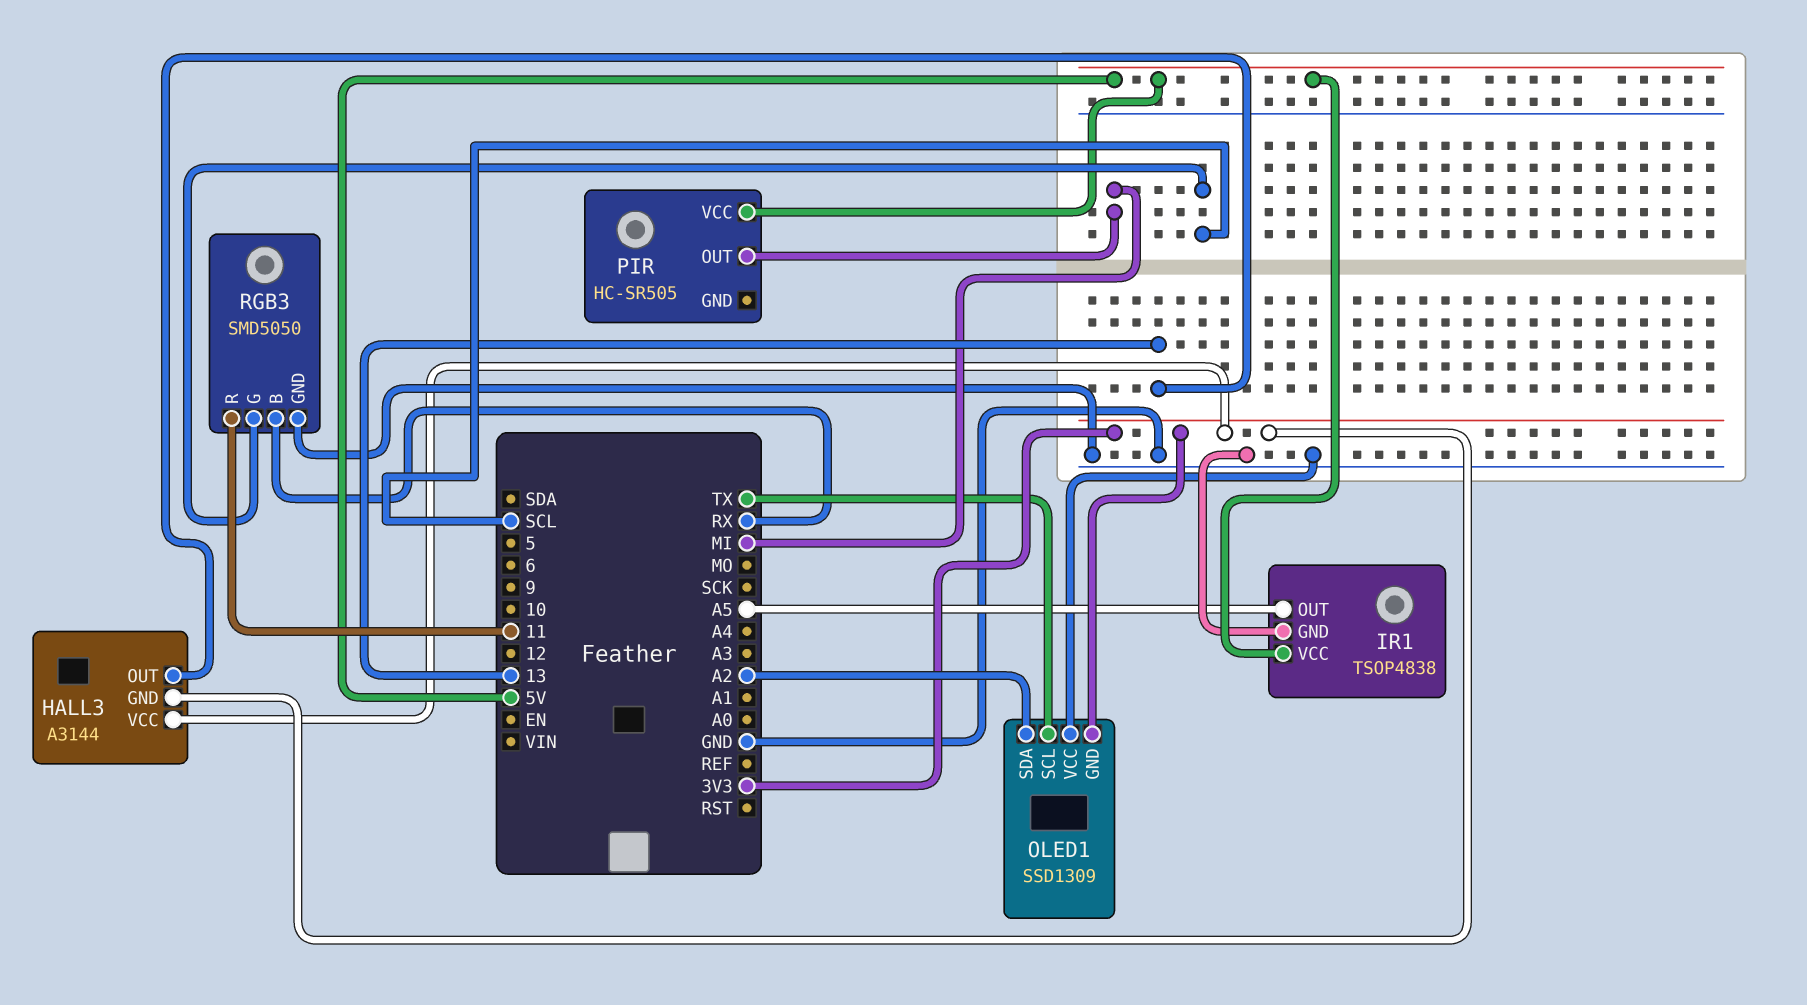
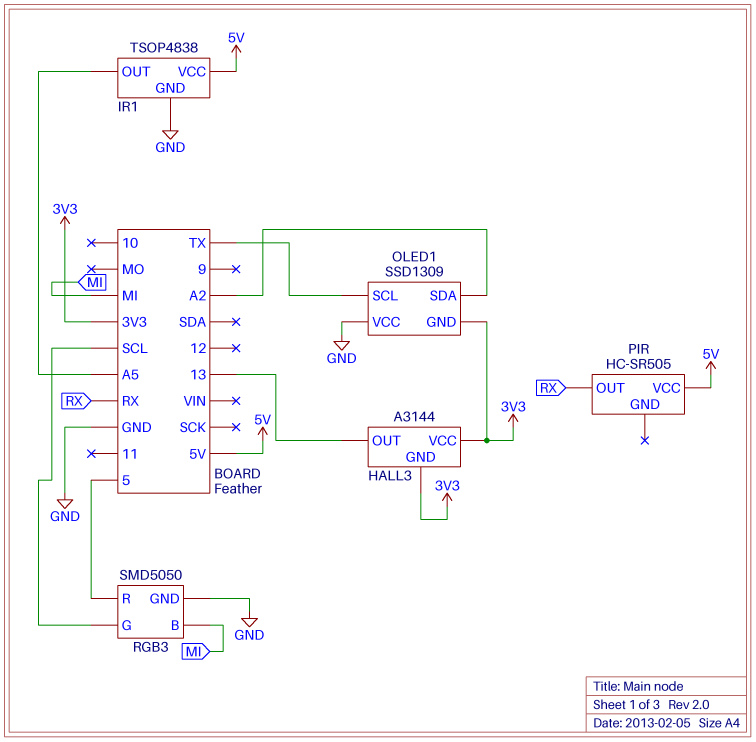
PIR pin OUT: MI -> RX
RGB3 pin B: RX -> MI
RGB3 pin R: 11 -> 5

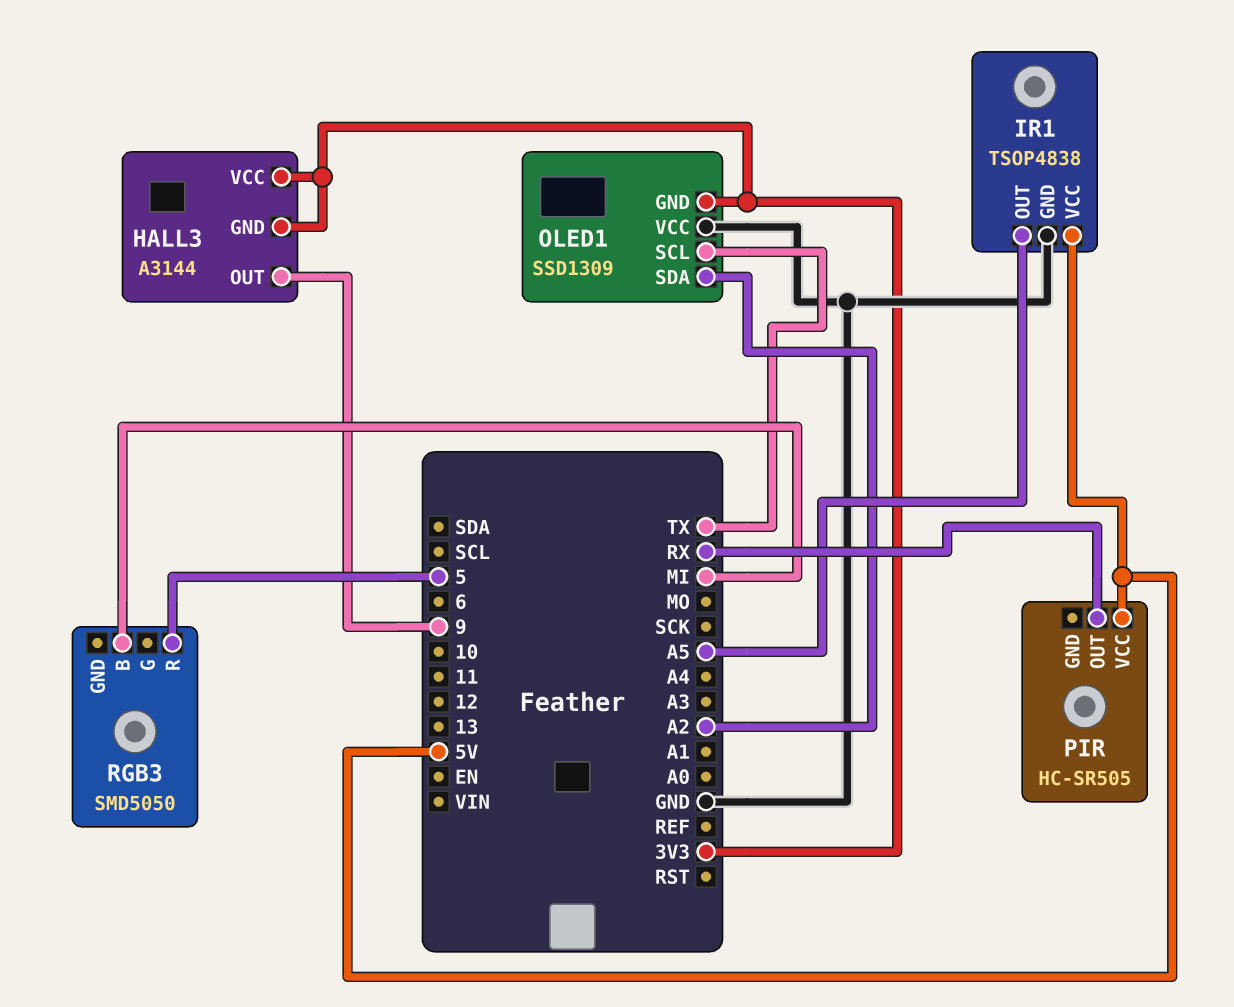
HALL3 pin OUT: 13 -> 9
RGB3 pin G: SCL -> none
RGB3 pin GND: GND -> none

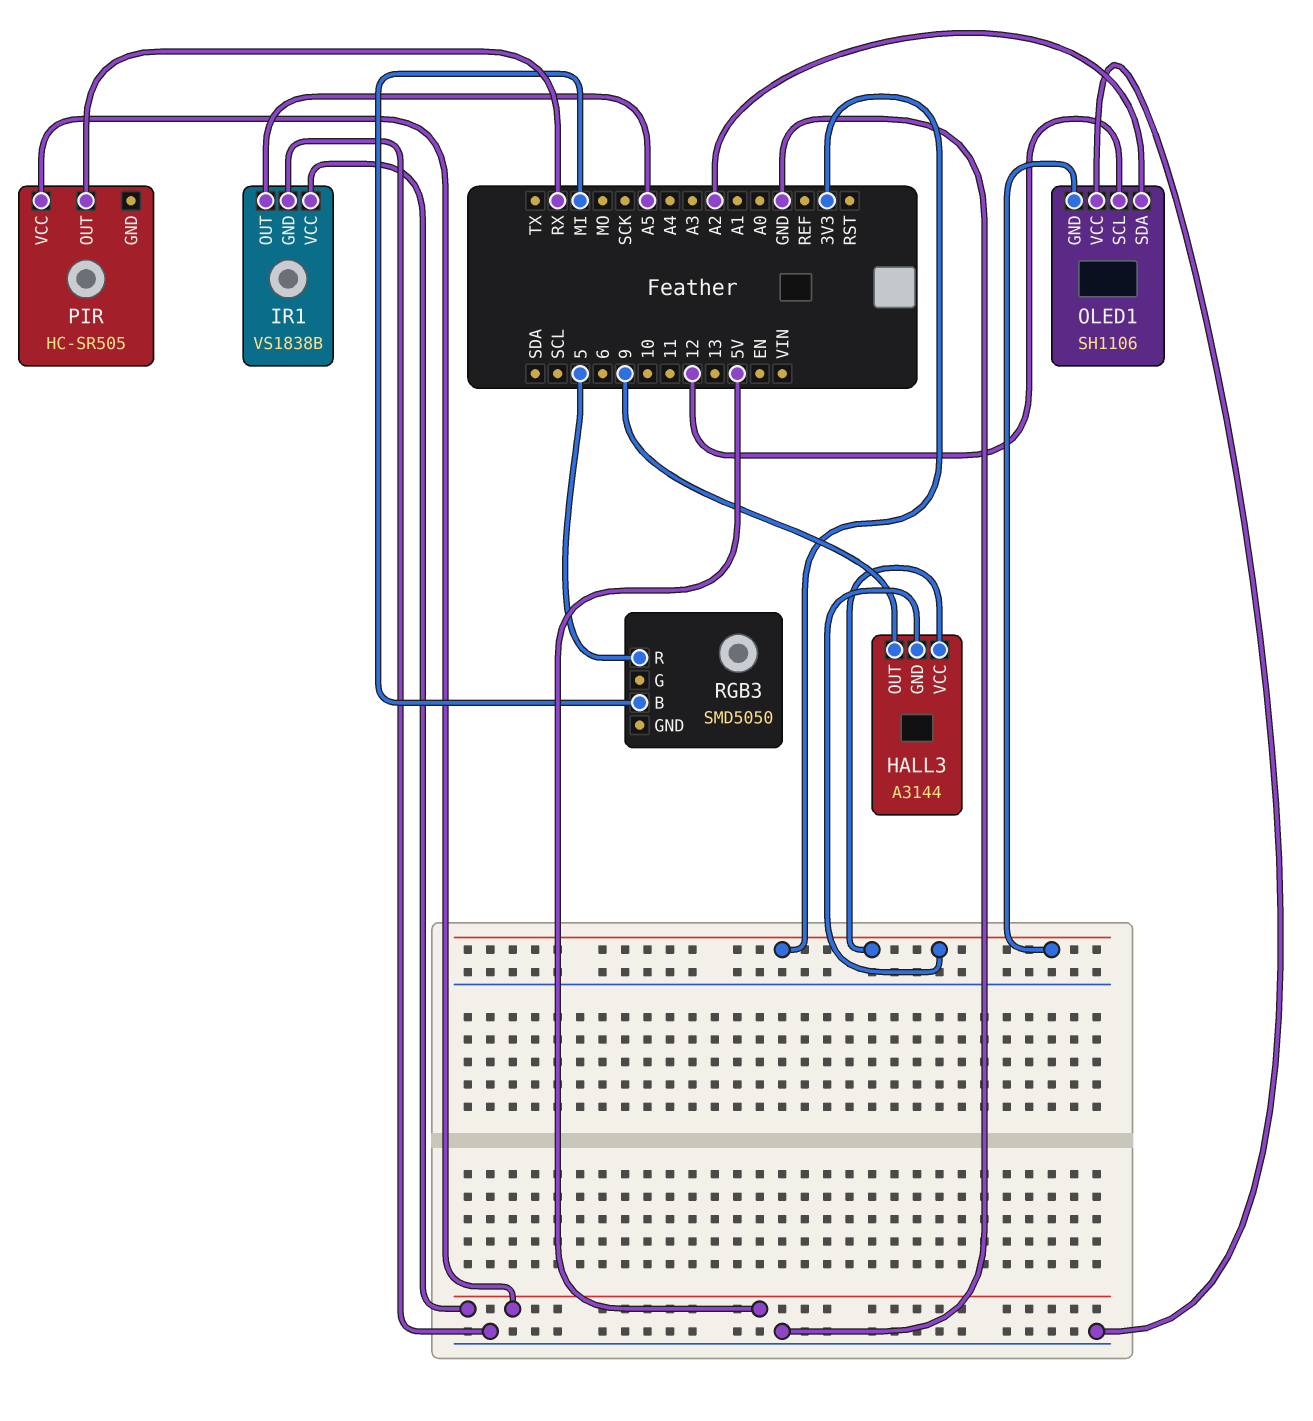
IR1: TSOP4838 -> VS1838B
OLED1: SSD1309 -> SH1106
OLED1 pin SCL: TX -> 12

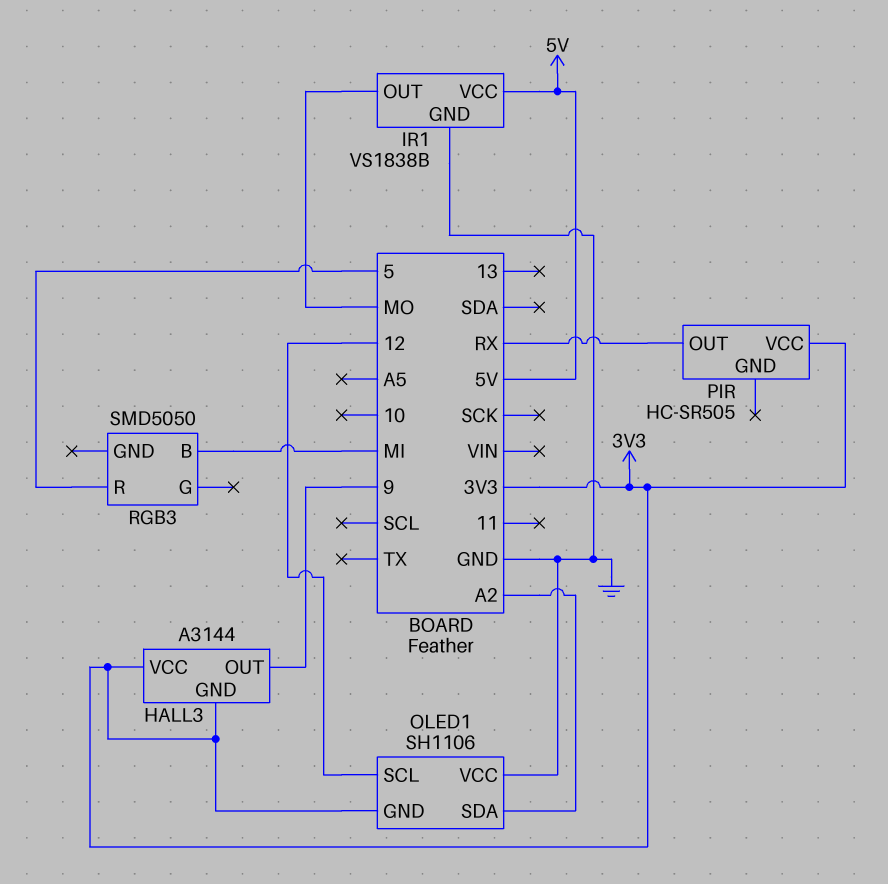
IR1 pin OUT: A5 -> MO
PIR pin VCC: 5V -> 3V3

